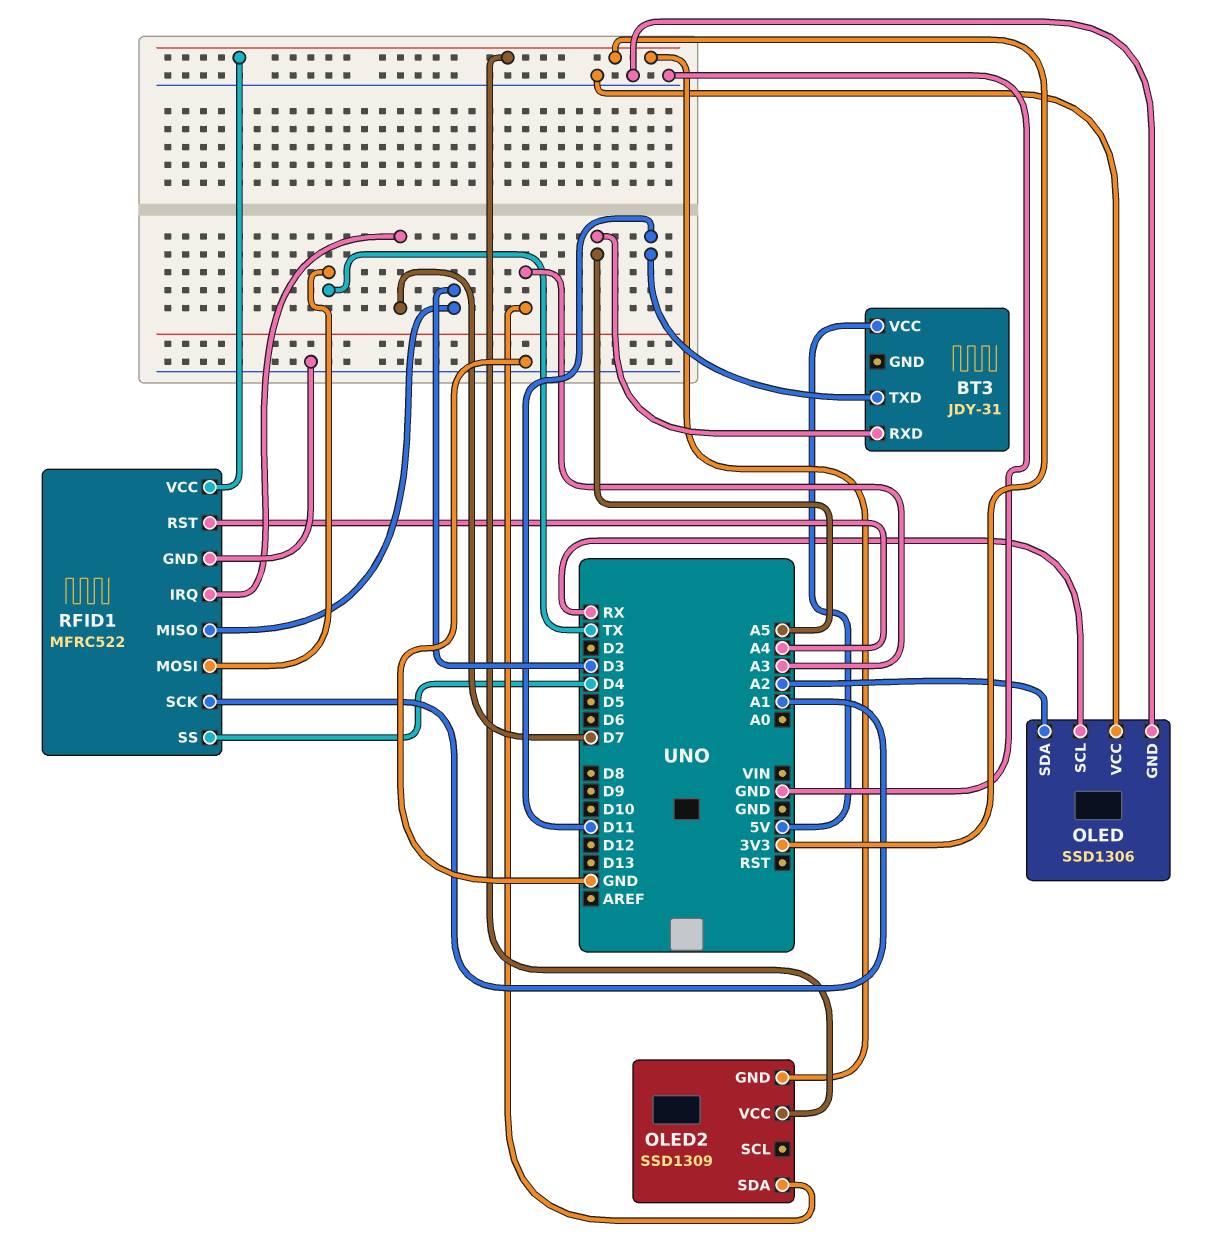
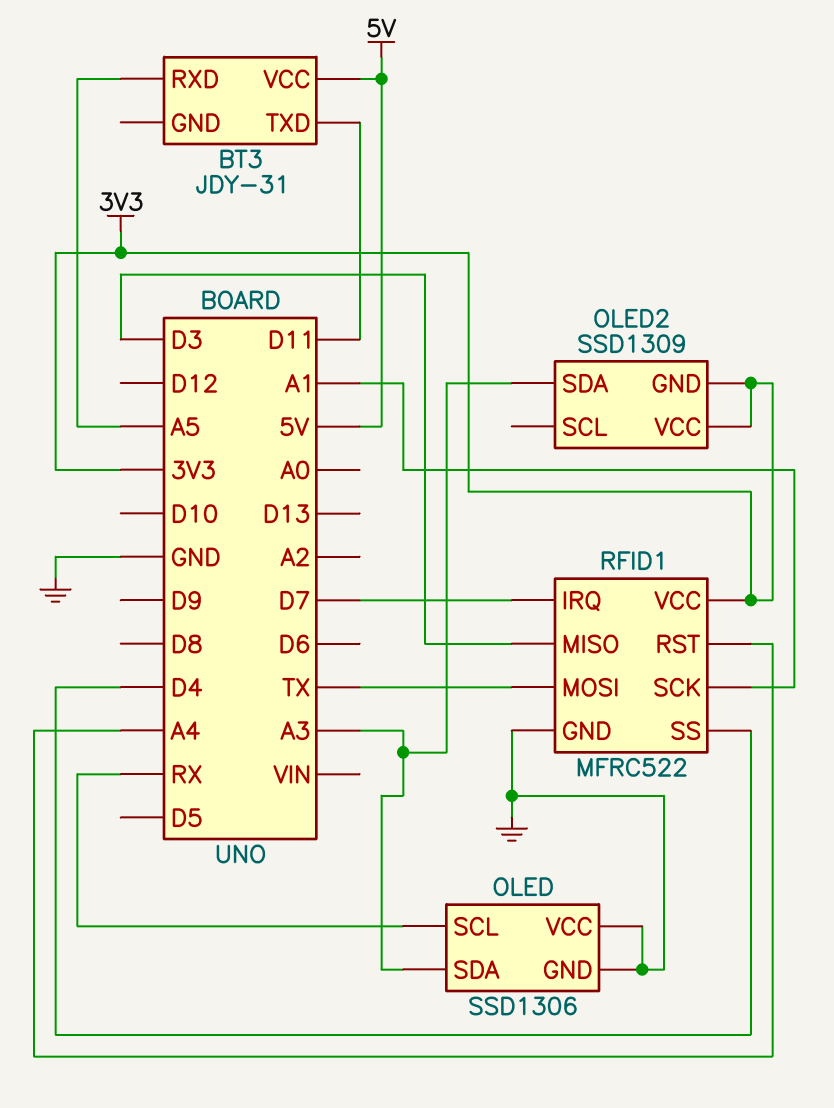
OLED pin SDA: A2 -> A3

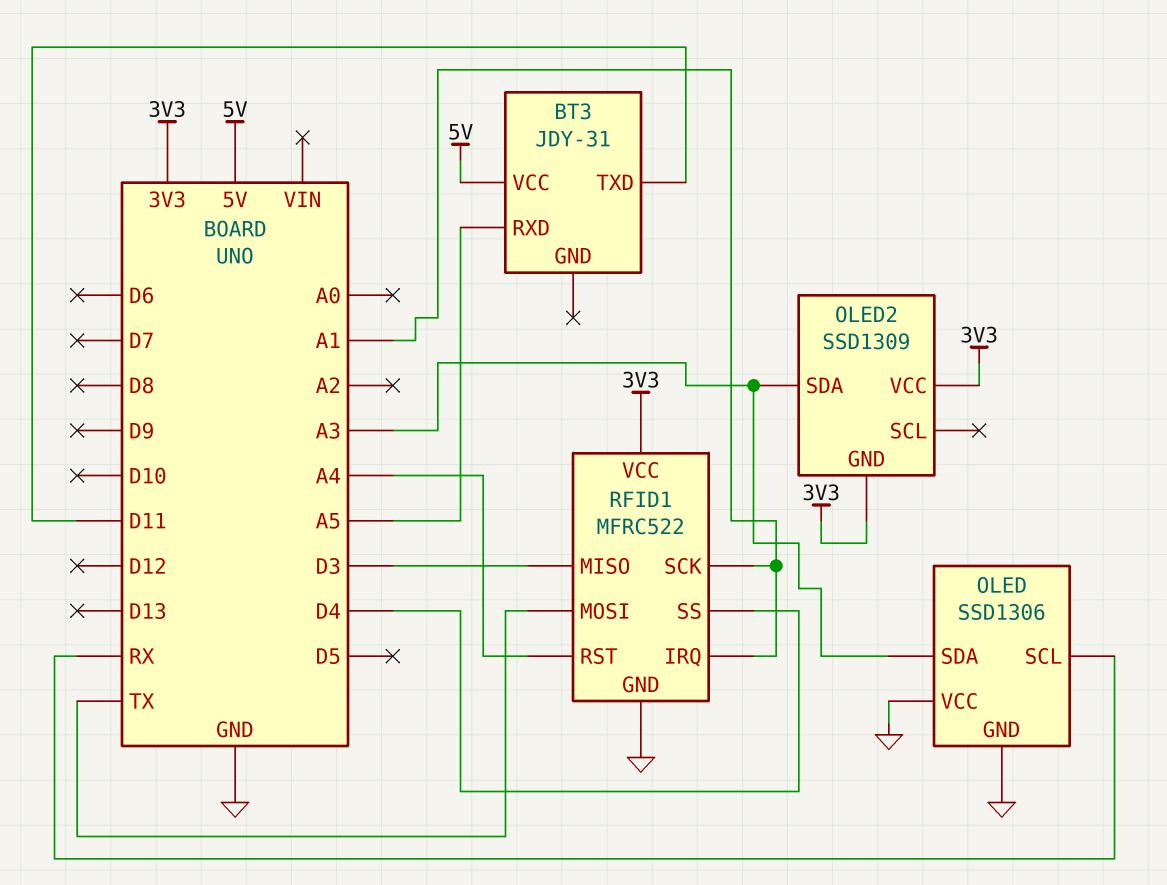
RFID1 pin IRQ: D7 -> A1

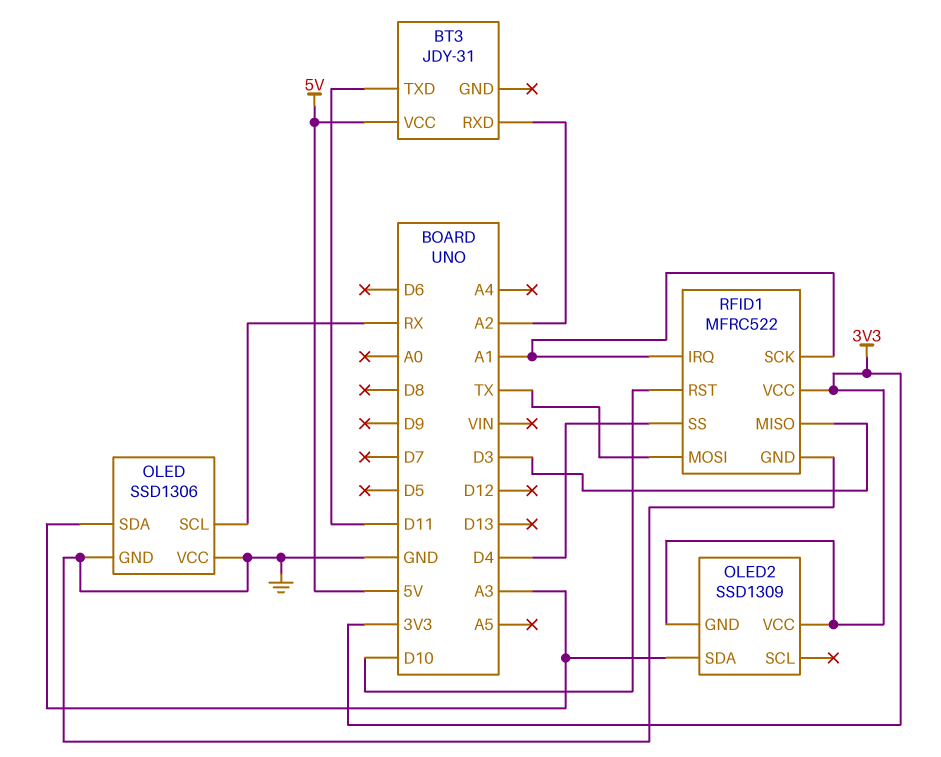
BT3 pin RXD: A5 -> A2
RFID1 pin RST: A4 -> D10

